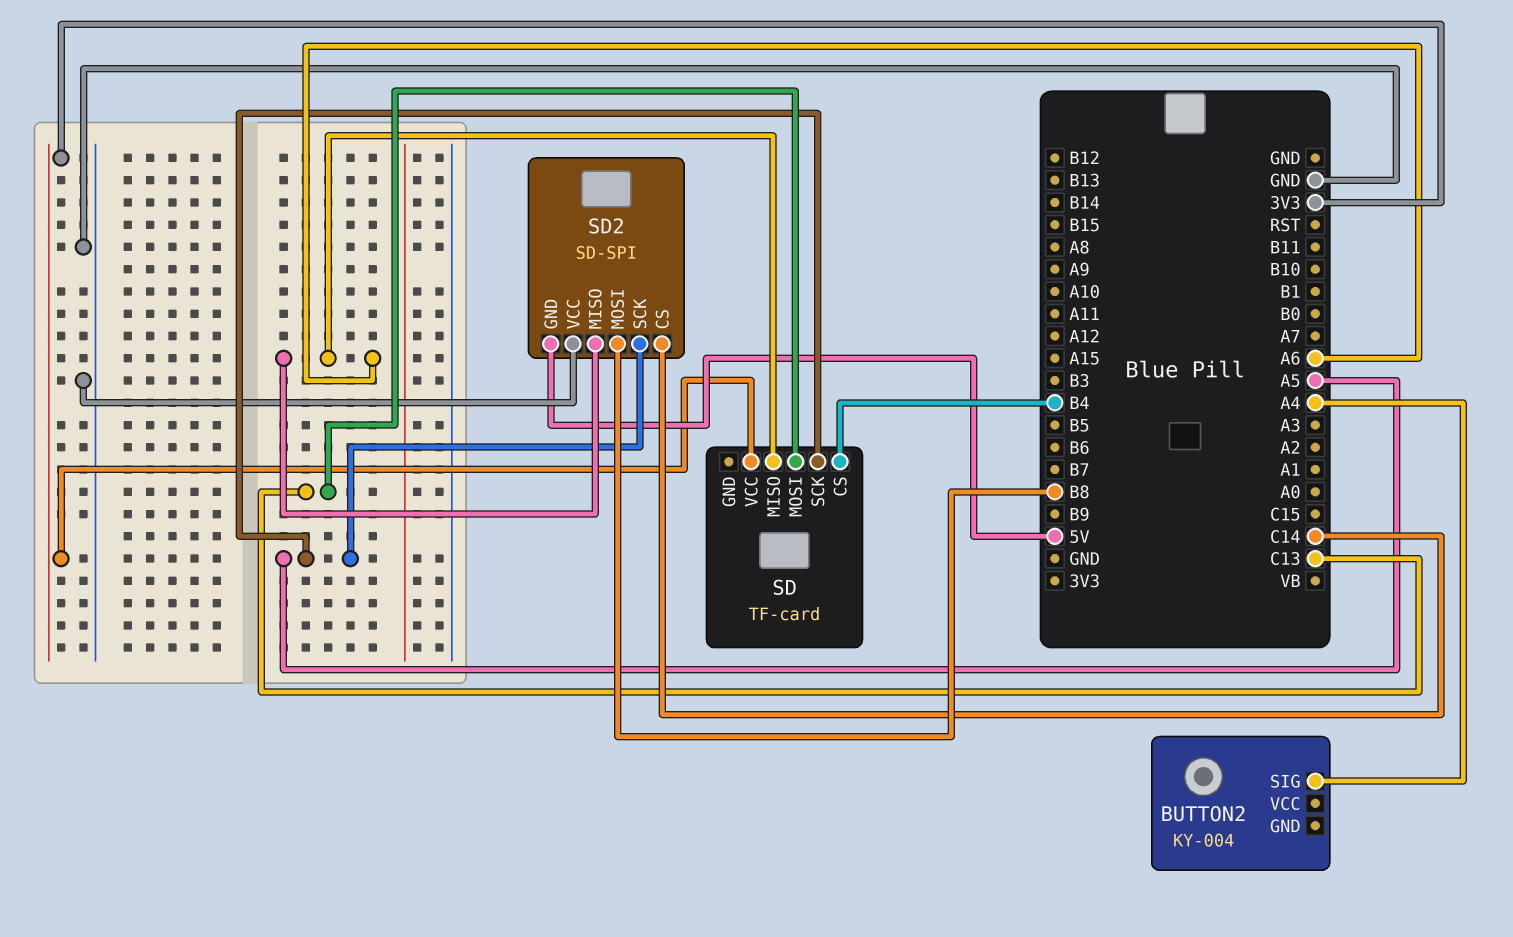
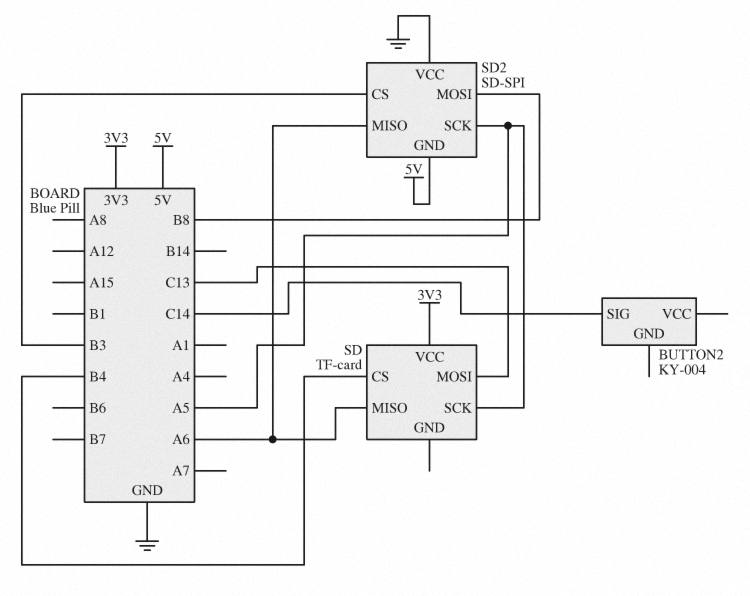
BUTTON2 pin SIG: A4 -> C14
SD2 pin CS: C14 -> B3

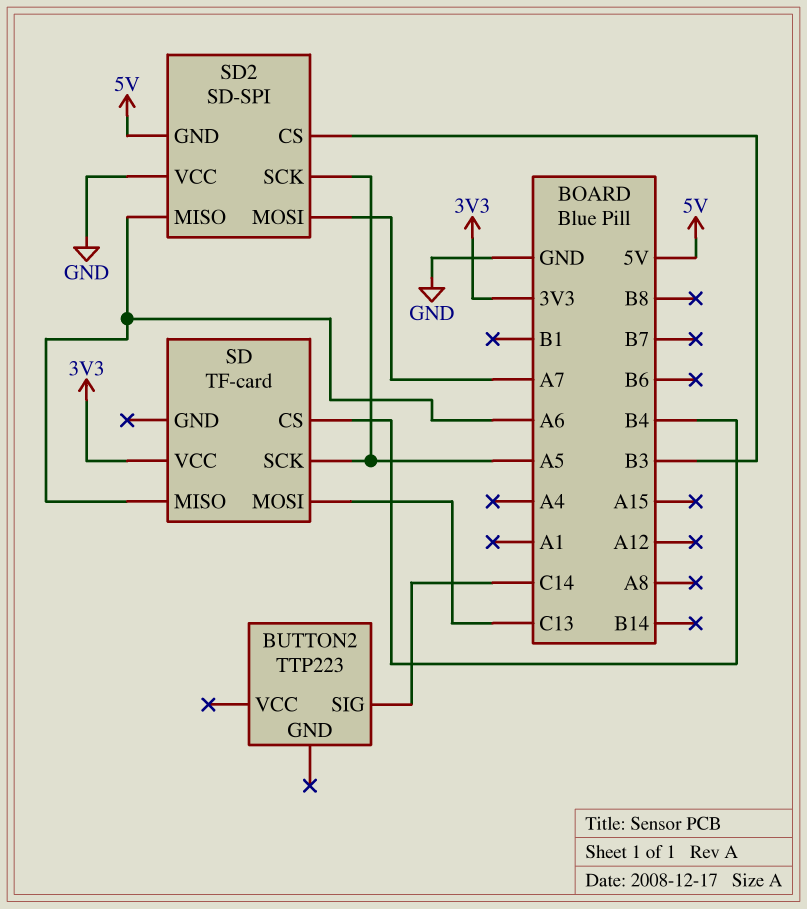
BUTTON2: KY-004 -> TTP223
SD2 pin MOSI: B8 -> A7

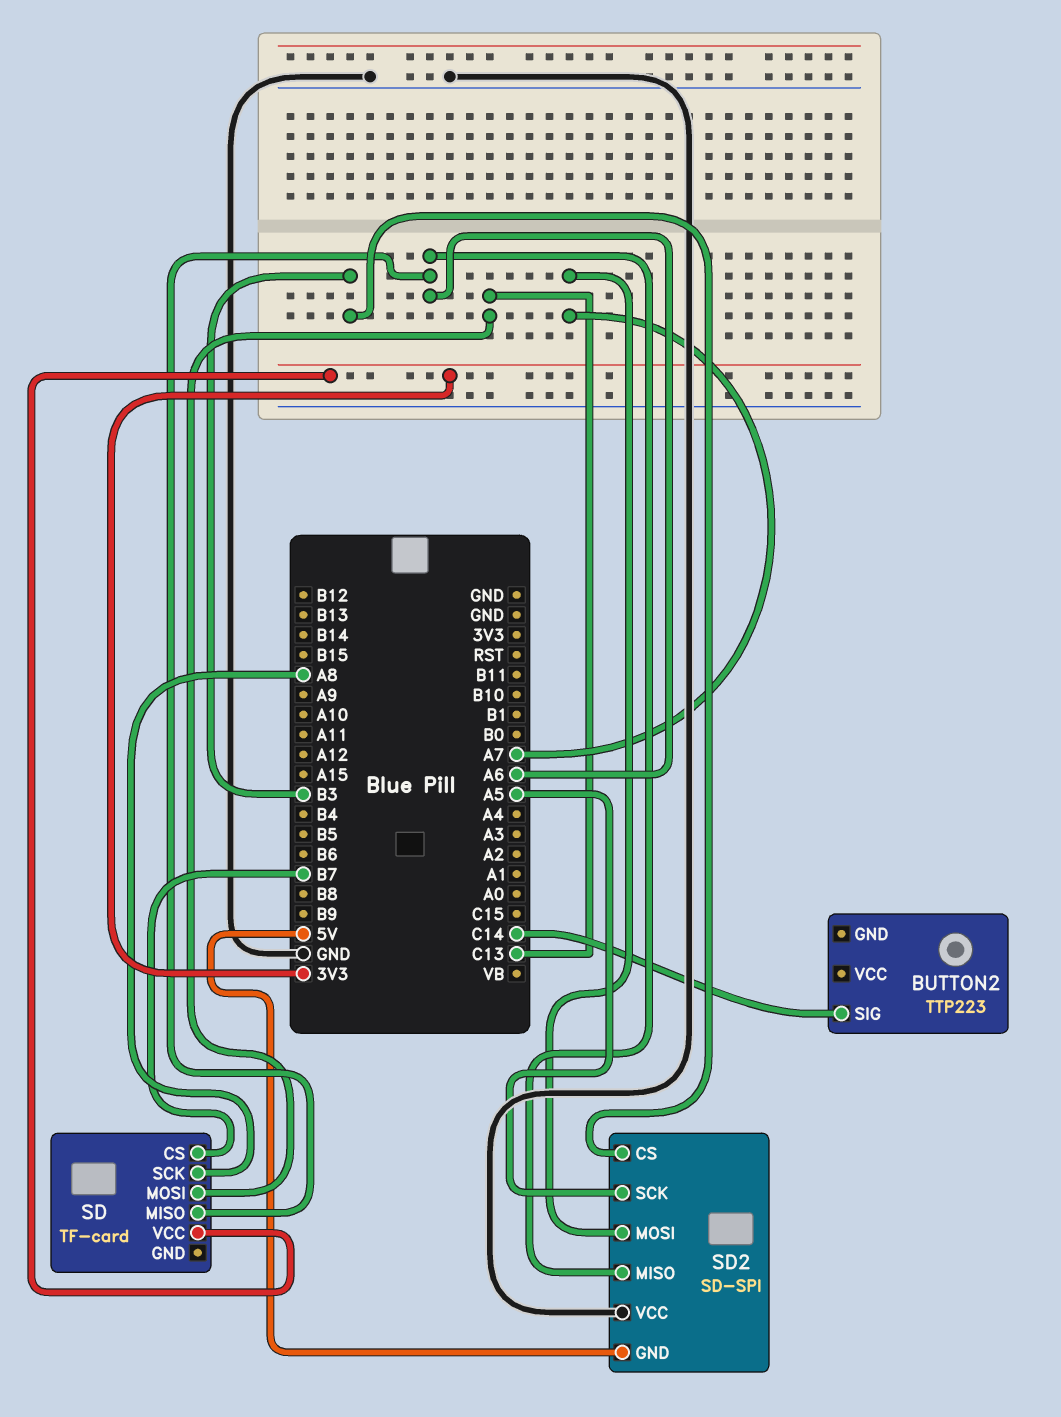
SD pin CS: B4 -> B7
SD pin SCK: A5 -> A8

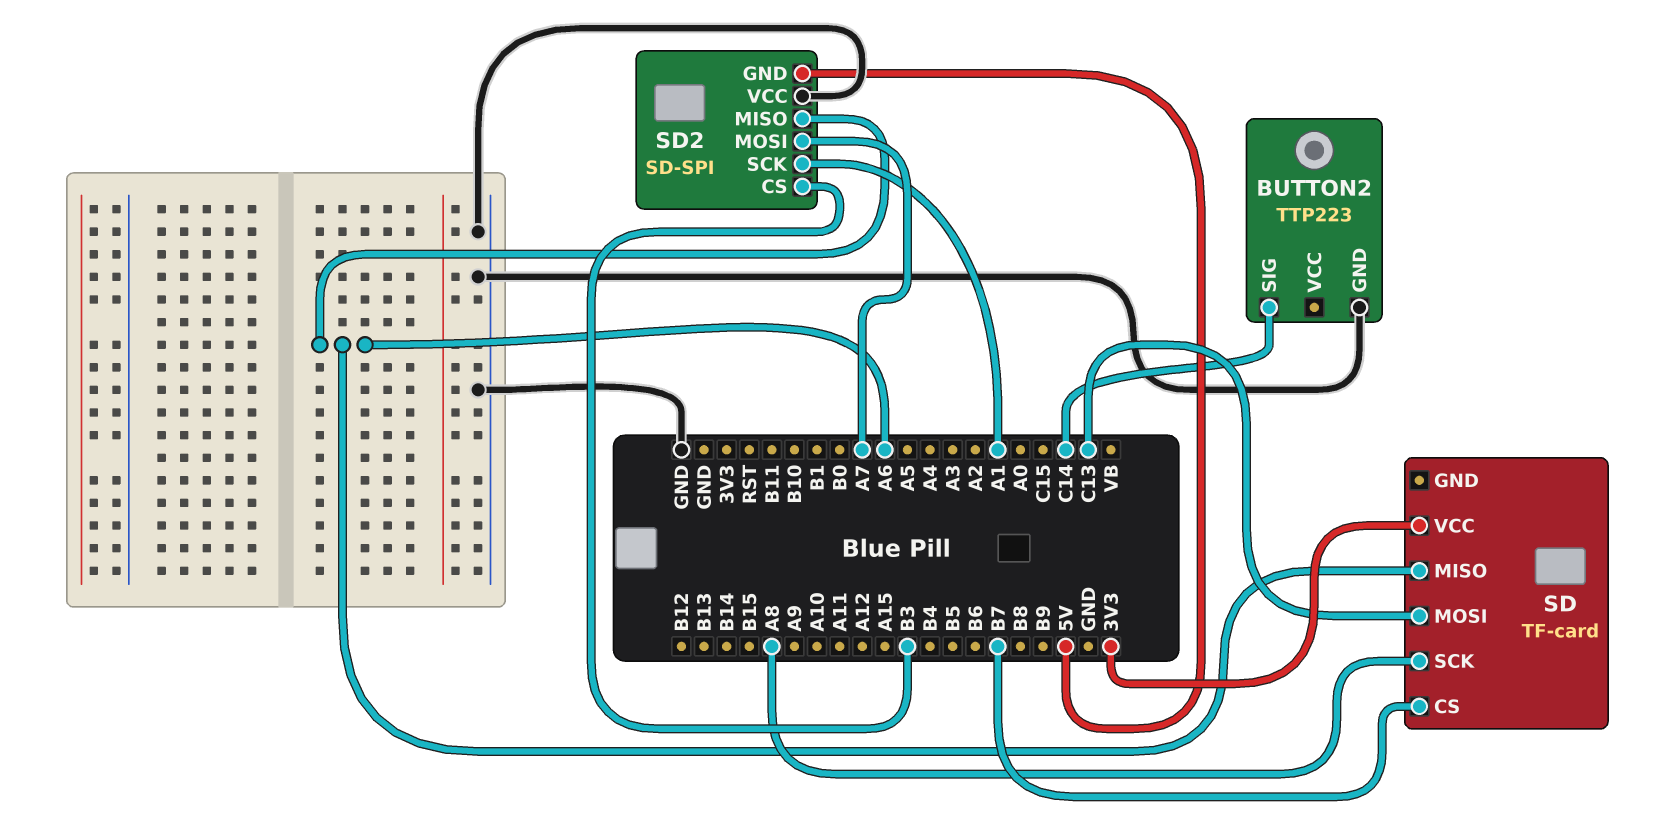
BUTTON2 pin GND: none -> GND
SD2 pin SCK: A5 -> A1

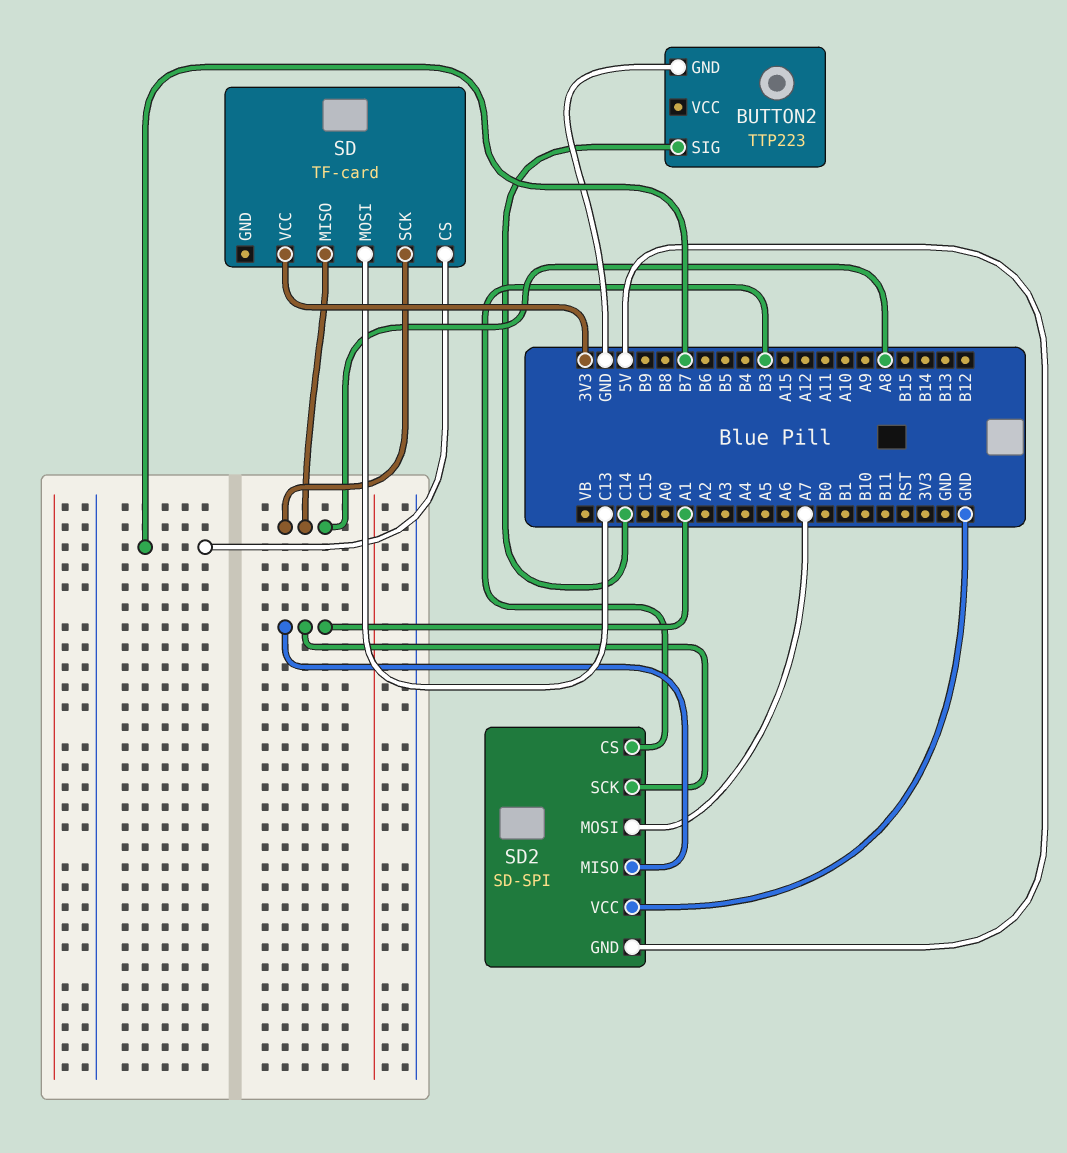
SD pin MISO: A6 -> A8
SD2 pin MISO: A6 -> A1

